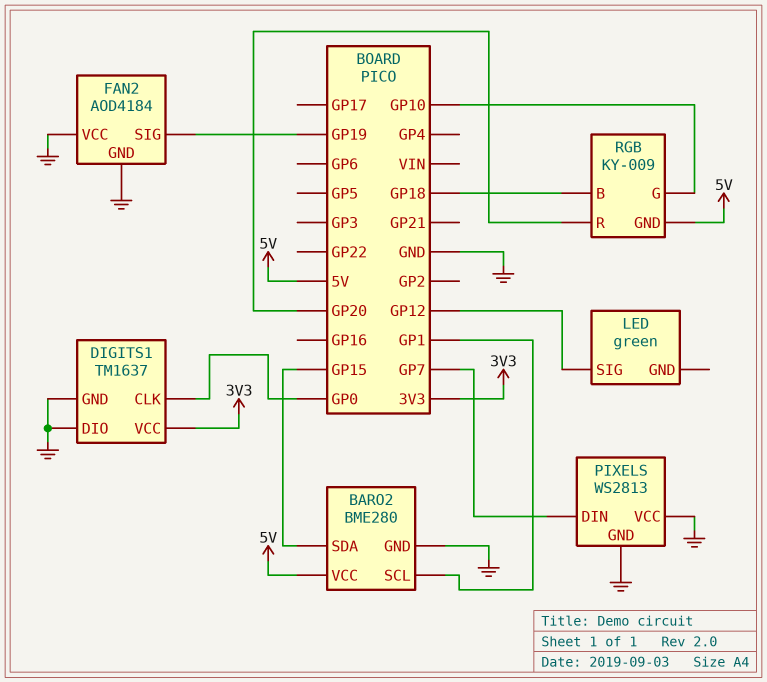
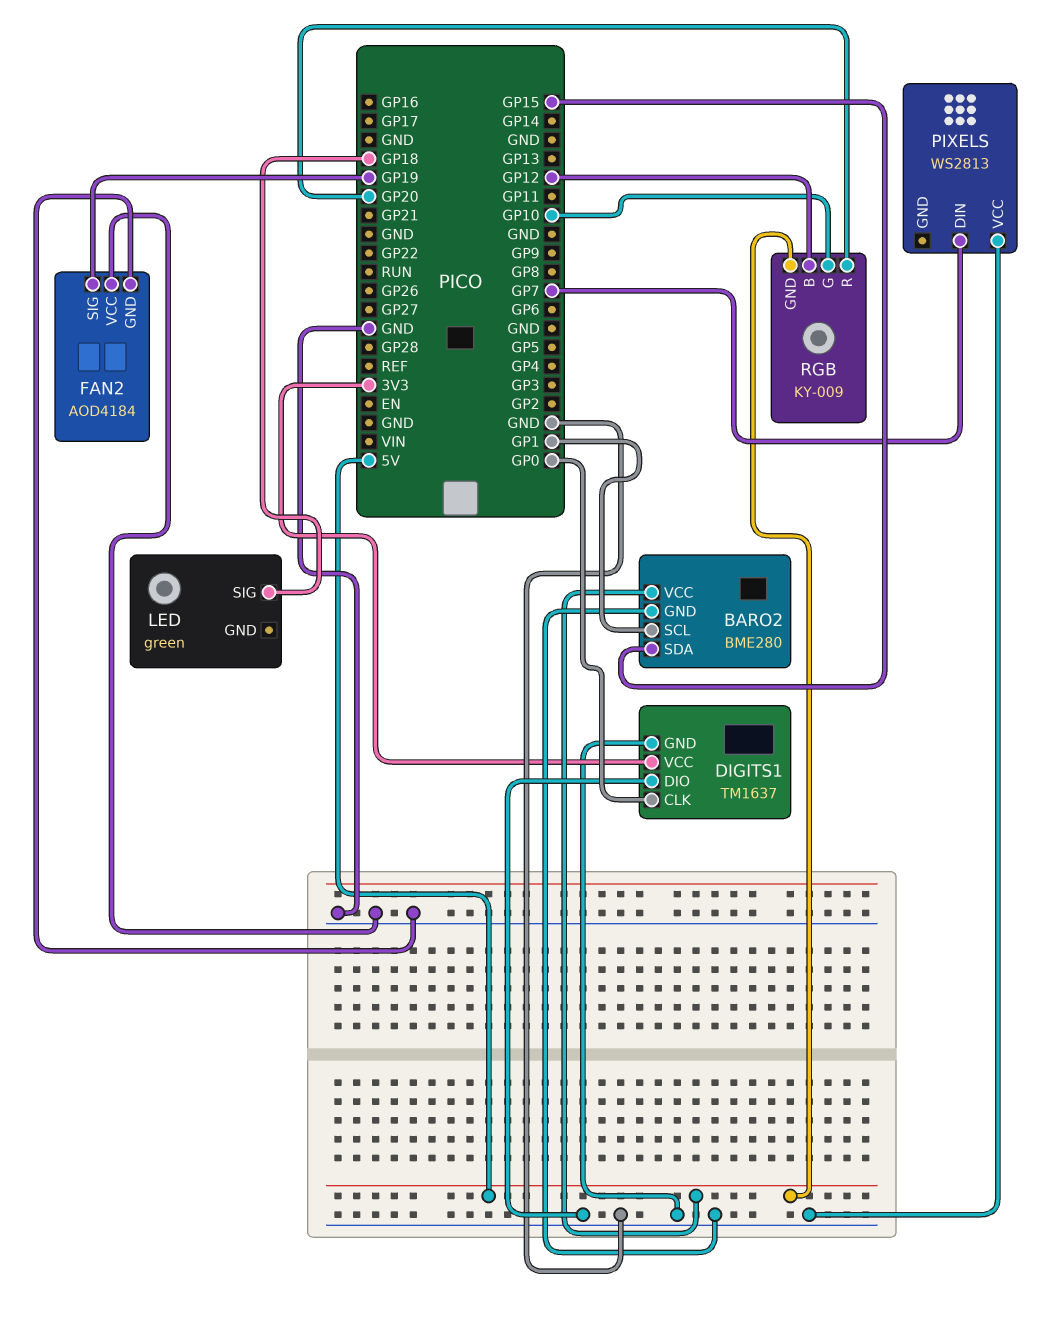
LED pin SIG: GP12 -> GP18
PIXELS pin GND: GND -> none
RGB pin B: GP18 -> GP12

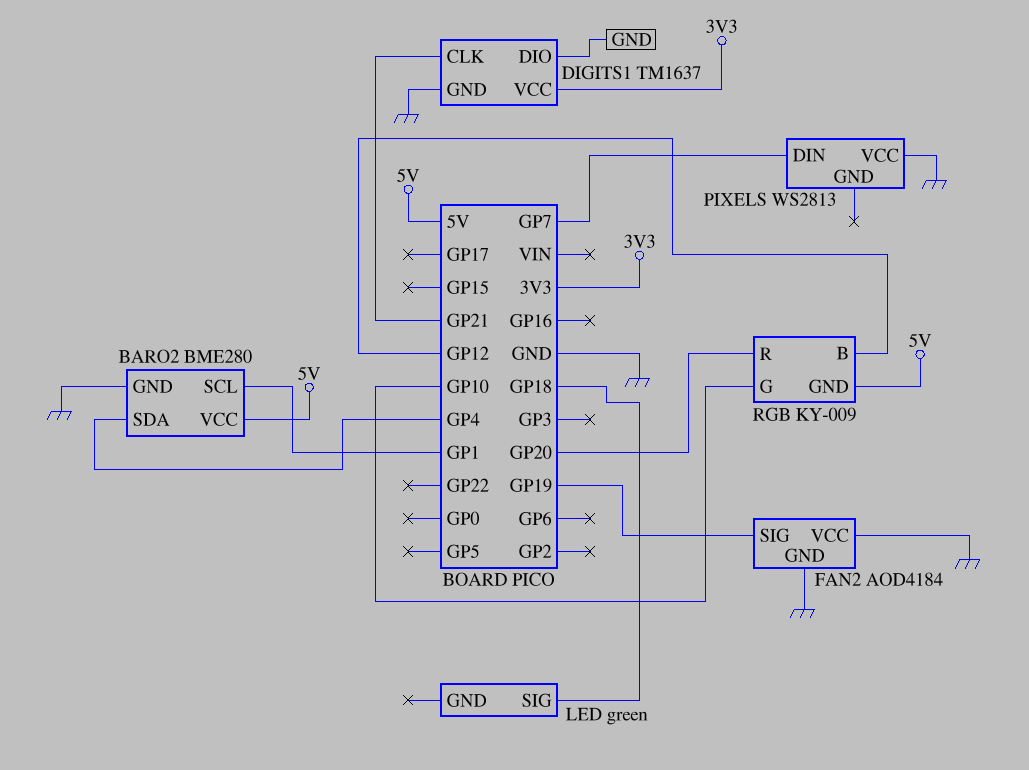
BARO2 pin SDA: GP15 -> GP4
DIGITS1 pin CLK: GP0 -> GP21

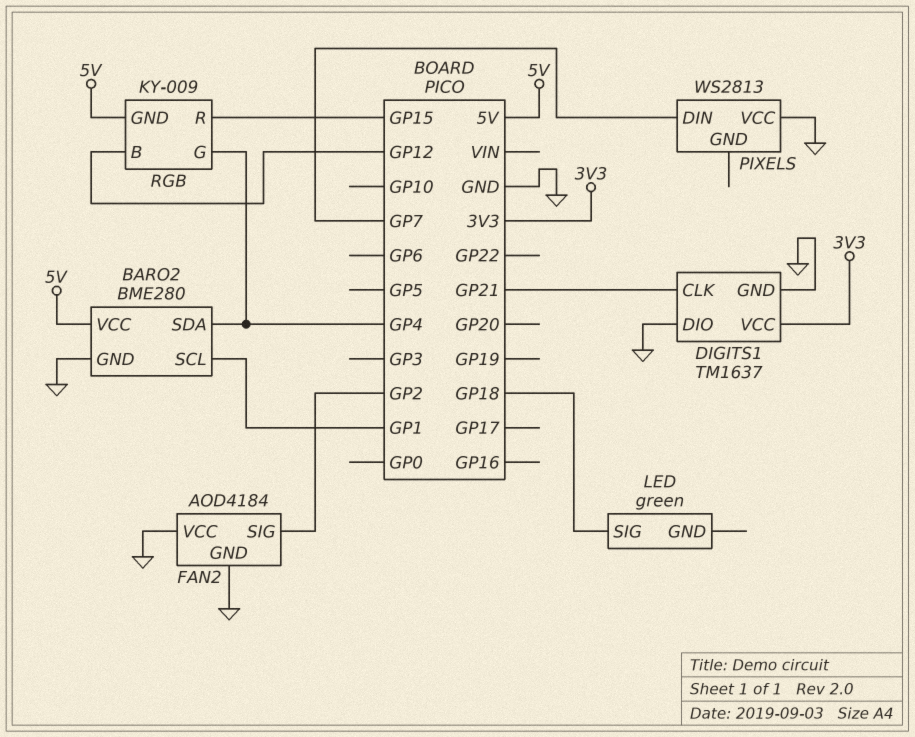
FAN2 pin SIG: GP19 -> GP2
RGB pin G: GP10 -> GP4
RGB pin R: GP20 -> GP15

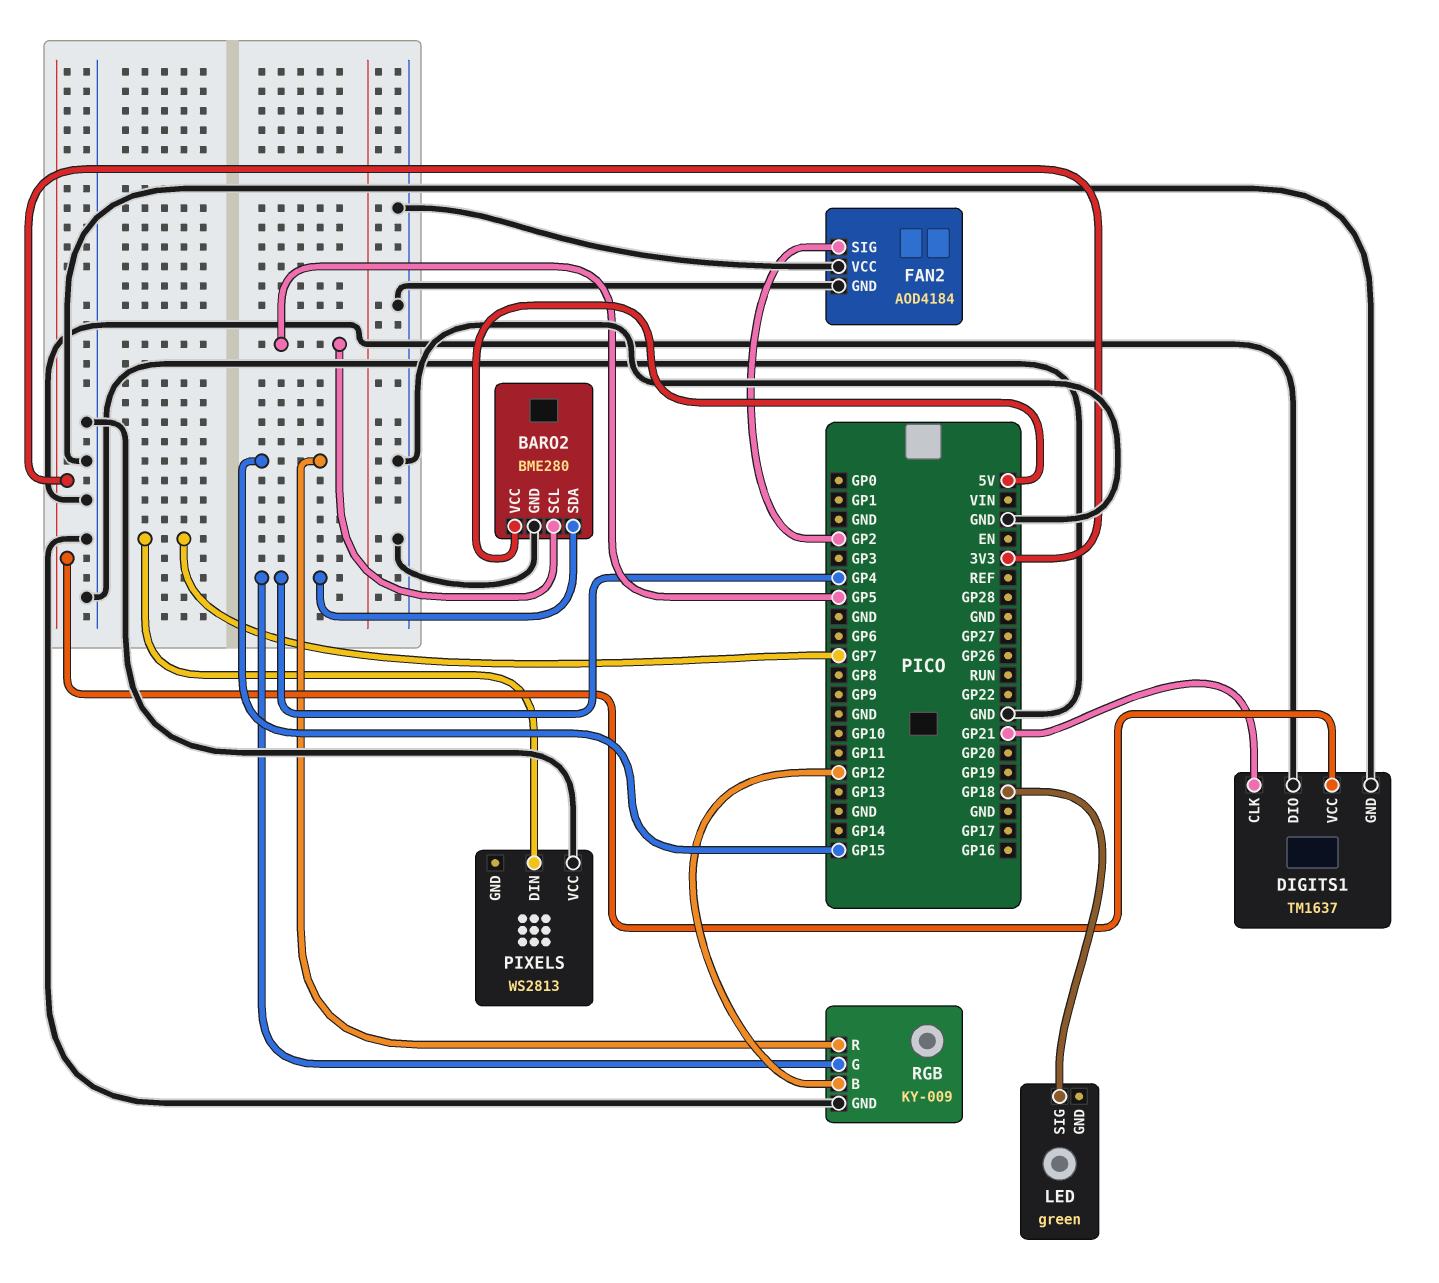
BARO2 pin SCL: GP1 -> GP5
RGB pin GND: 5V -> GND

